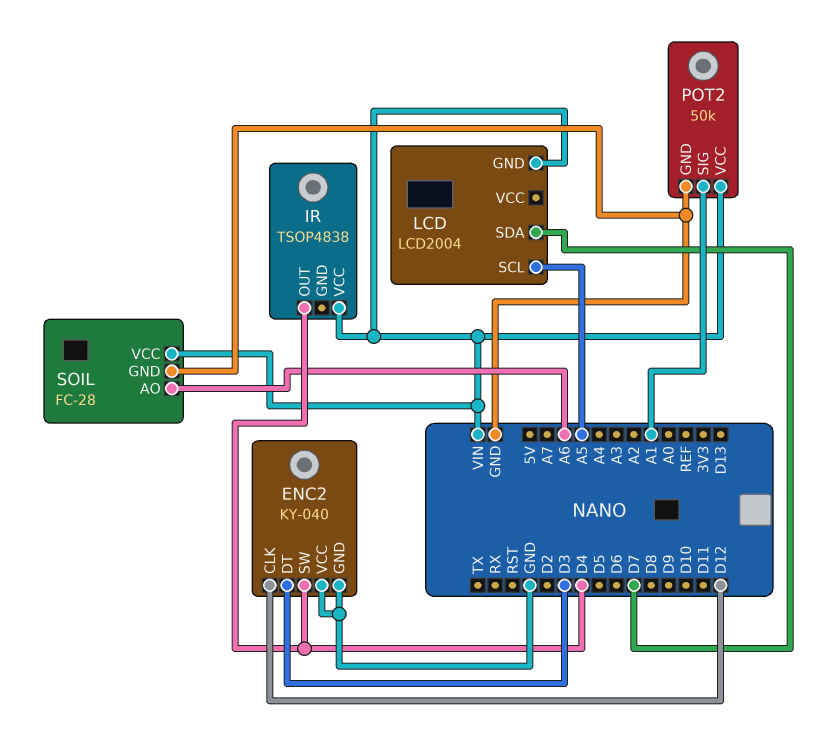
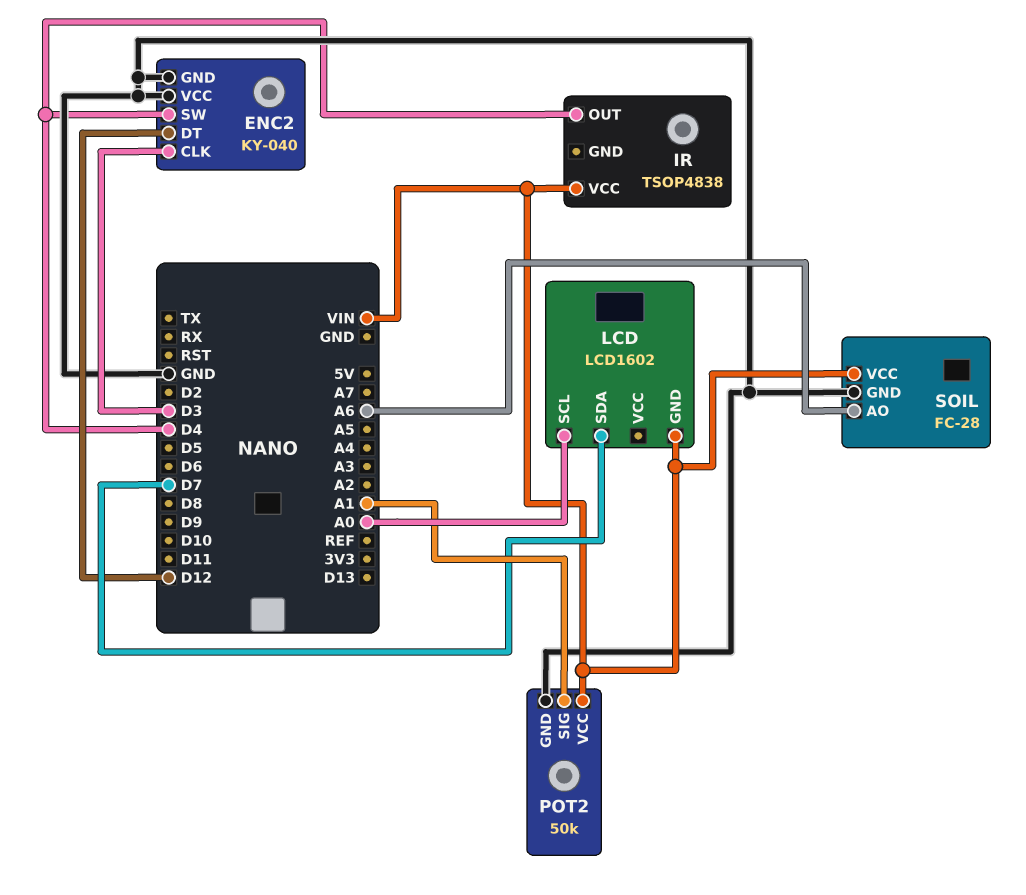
ENC2 pin CLK: D12 -> D3
ENC2 pin DT: D3 -> D12
LCD: LCD2004 -> LCD1602
LCD pin SCL: A5 -> A0

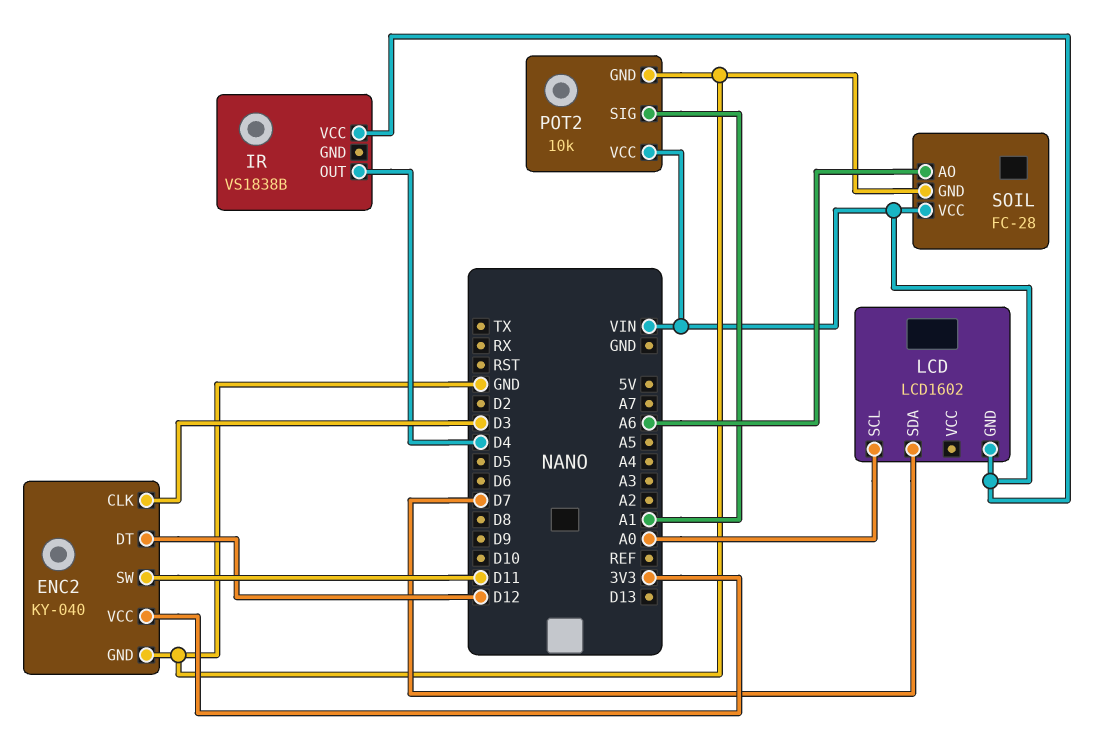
ENC2 pin SW: D4 -> D11
ENC2 pin VCC: GND -> 3V3
IR: TSOP4838 -> VS1838B
POT2: 50k -> 10k

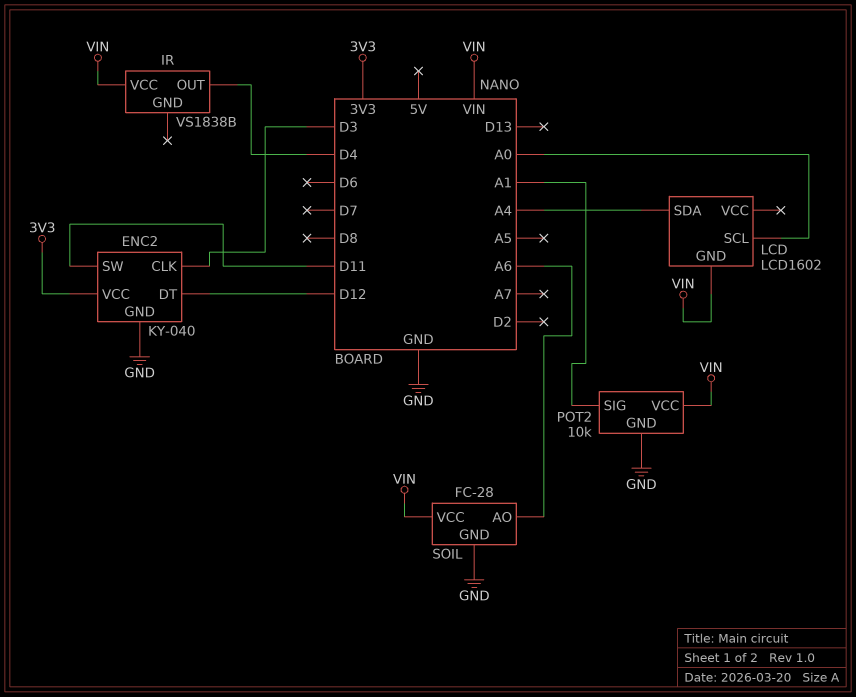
LCD pin SDA: D7 -> A4

